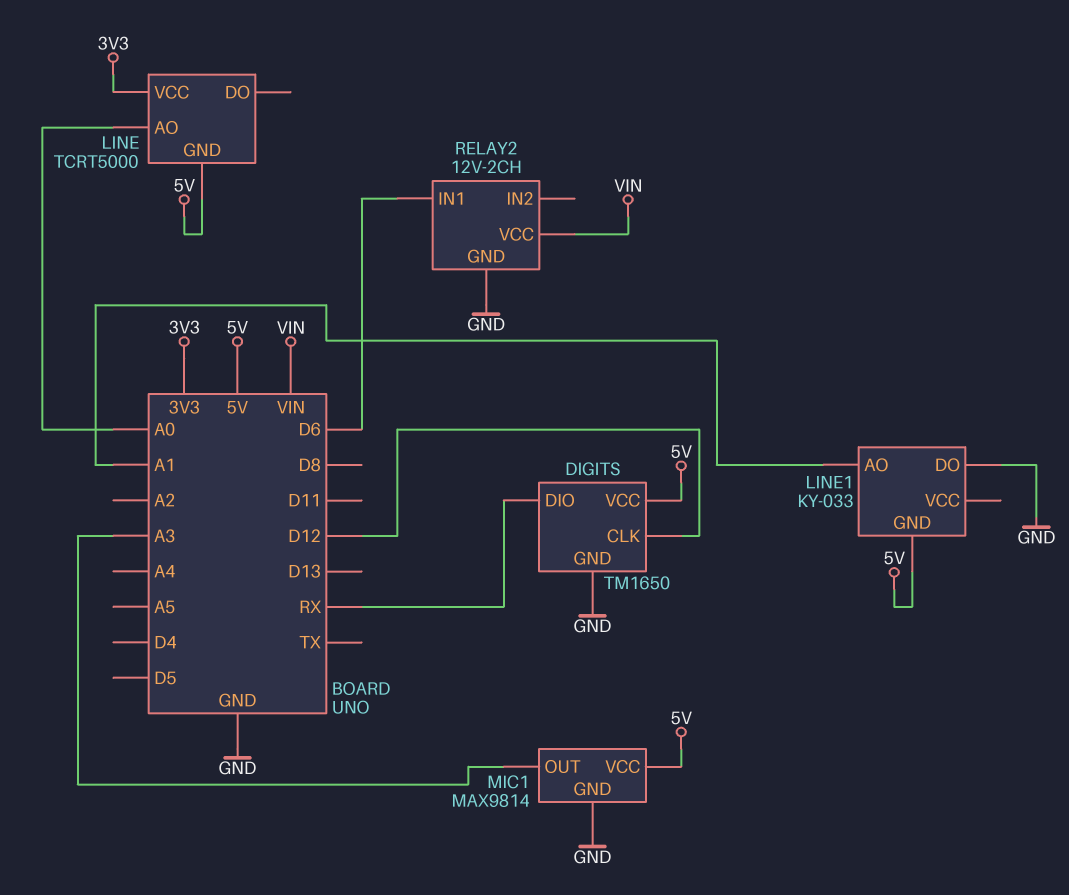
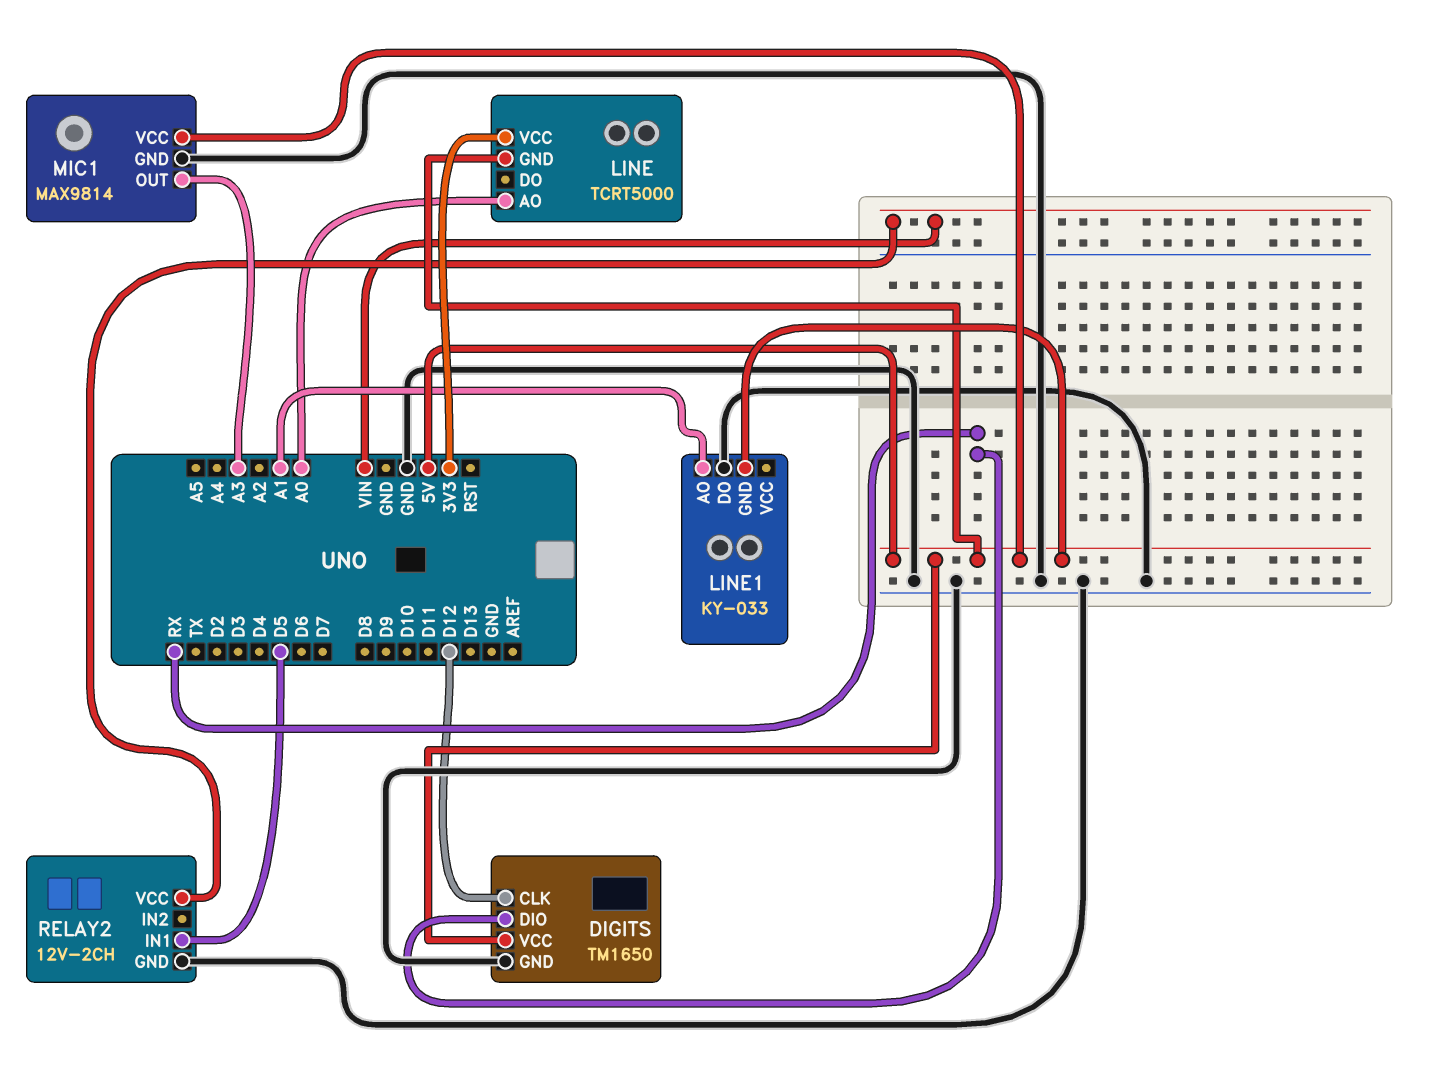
RELAY2 pin IN1: D6 -> D5

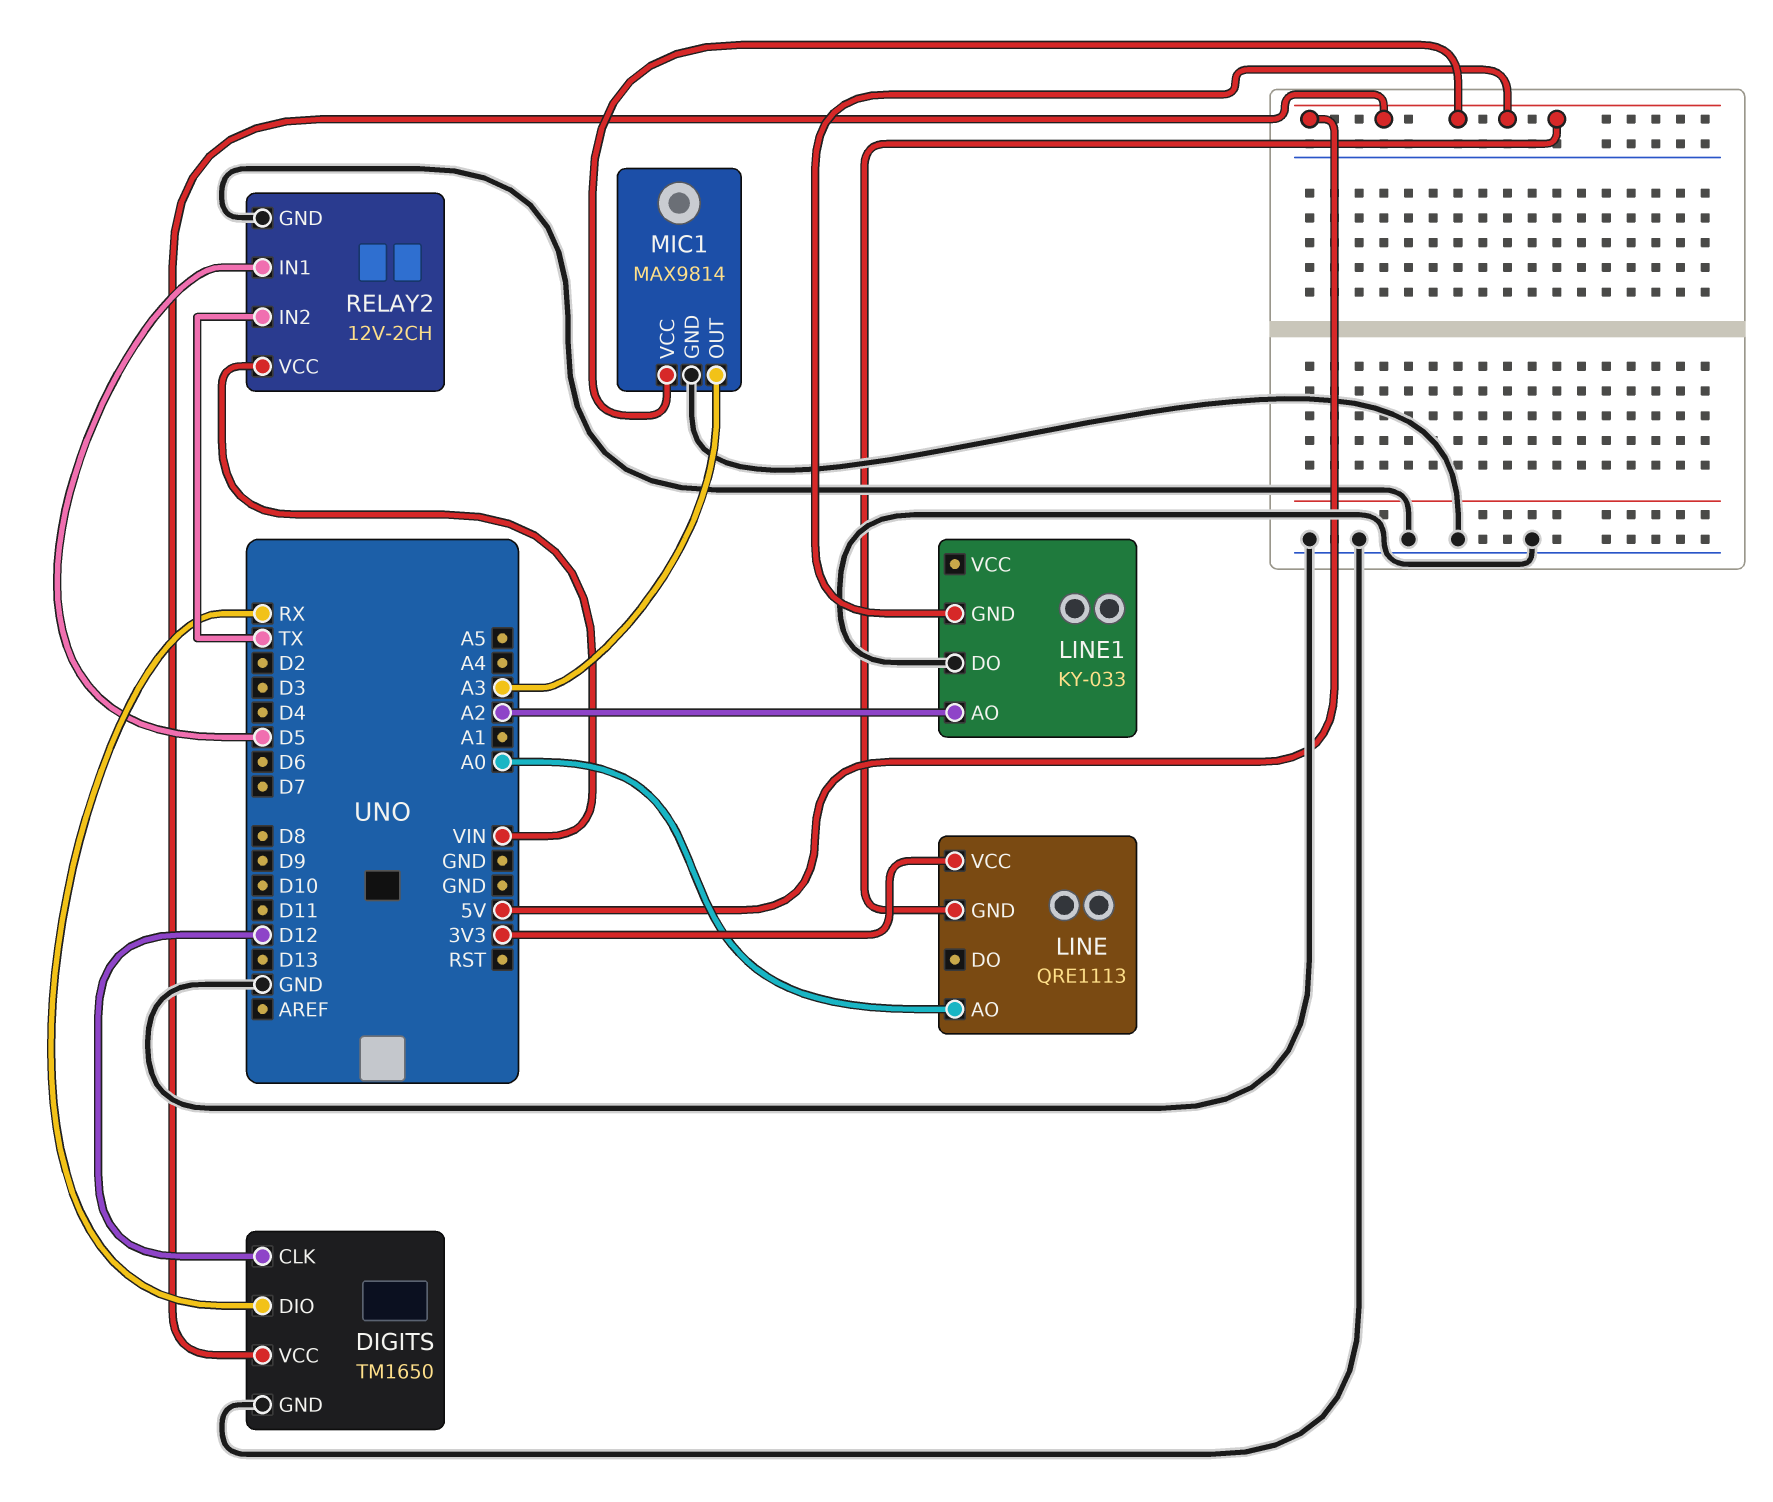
LINE: TCRT5000 -> QRE1113
LINE1 pin AO: A1 -> A2
RELAY2 pin IN2: none -> TX

